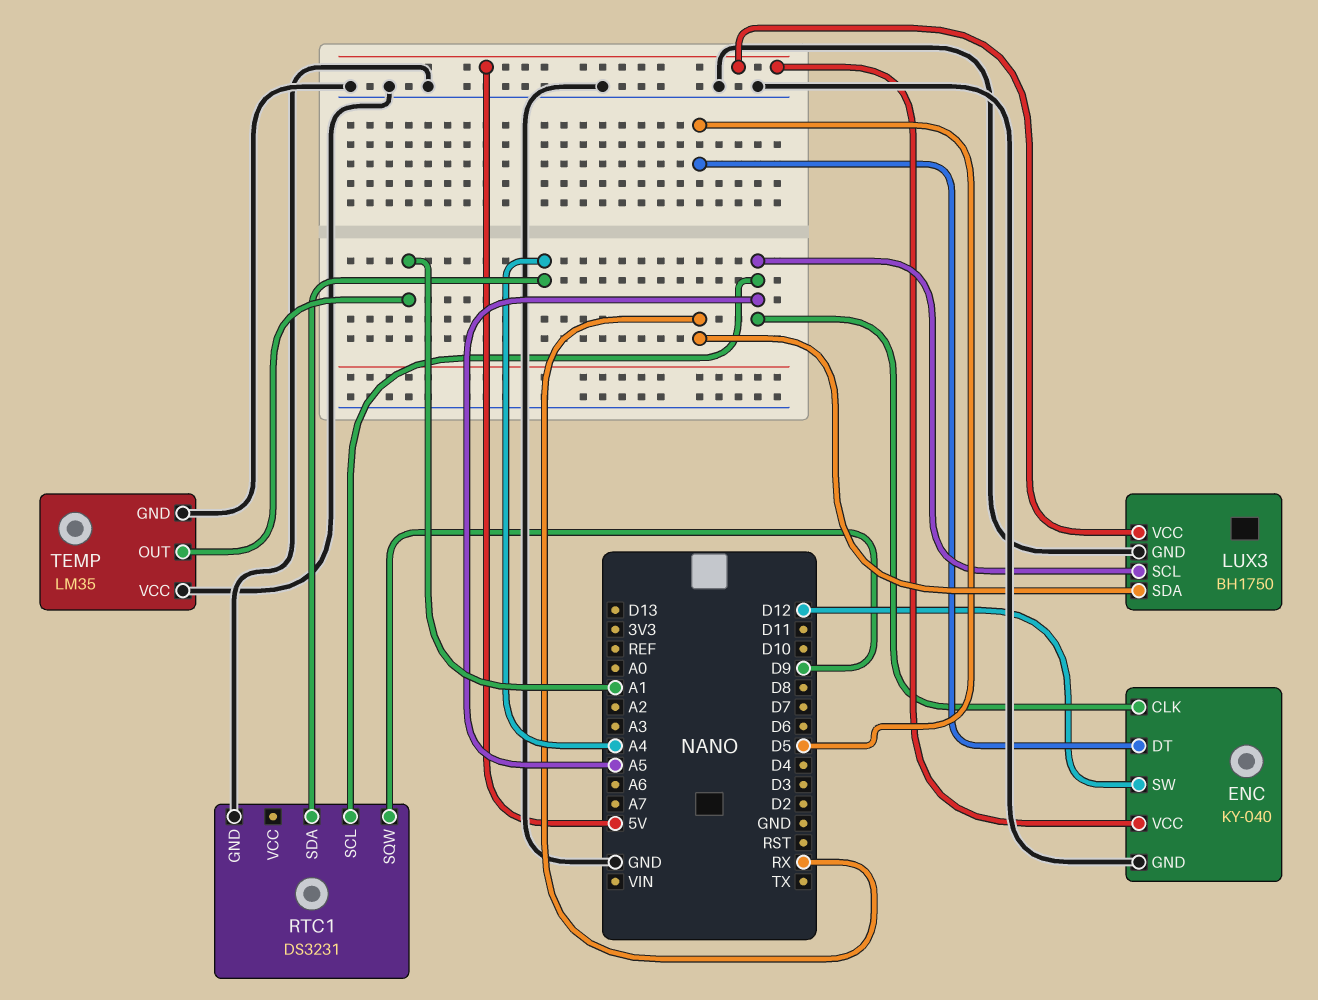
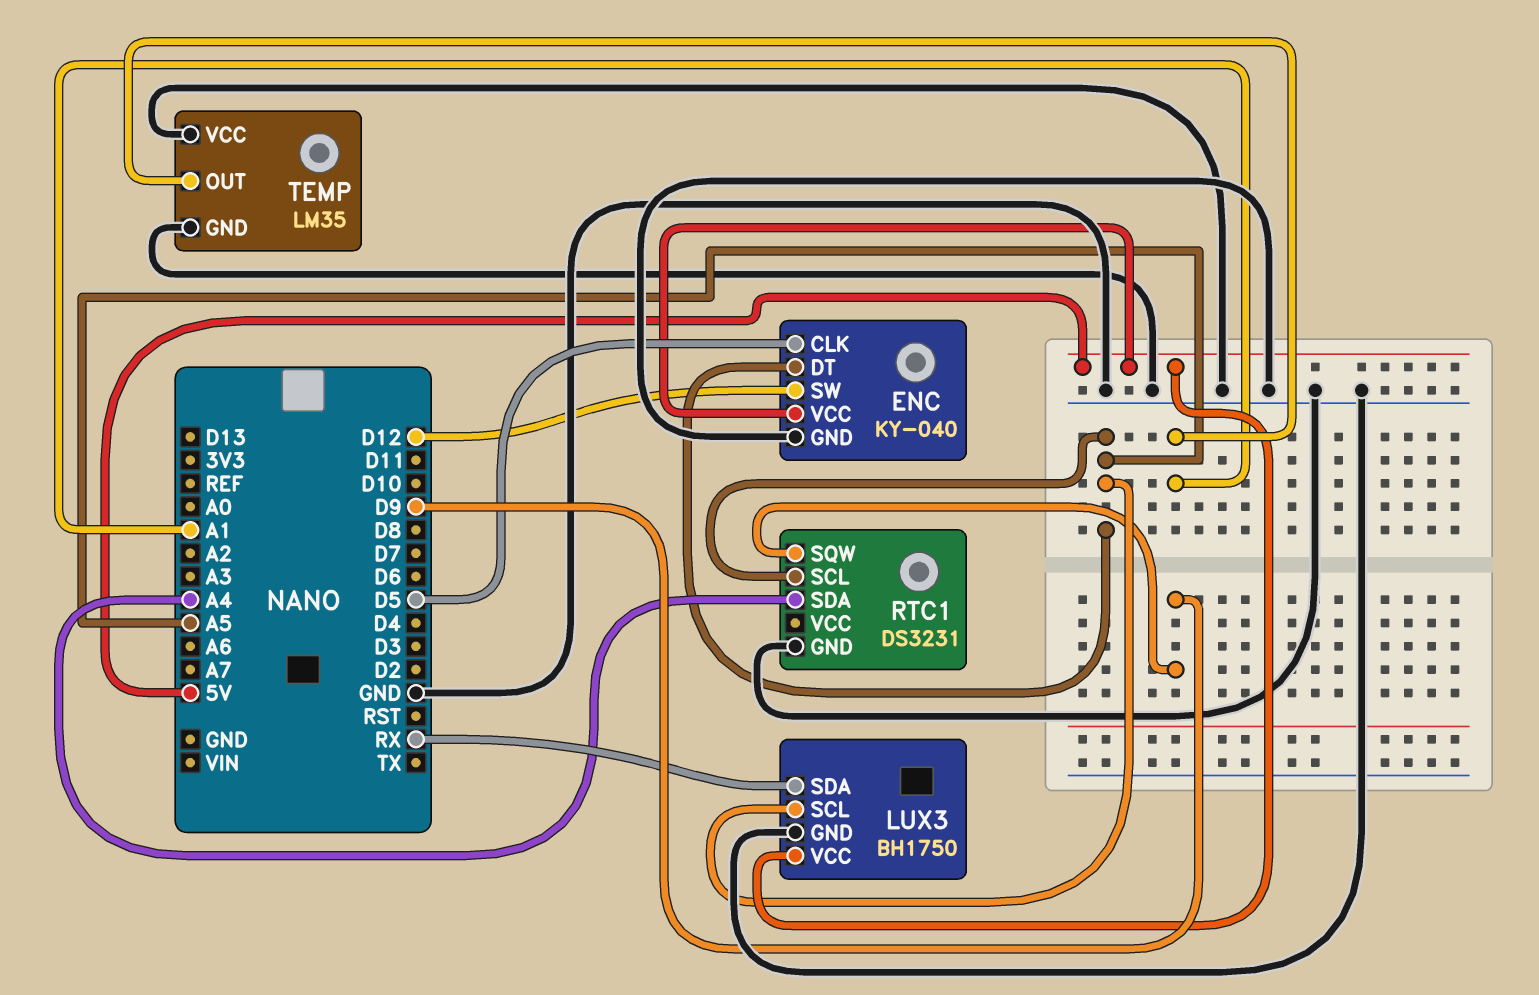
ENC pin CLK: A5 -> D5
ENC pin DT: D5 -> A5

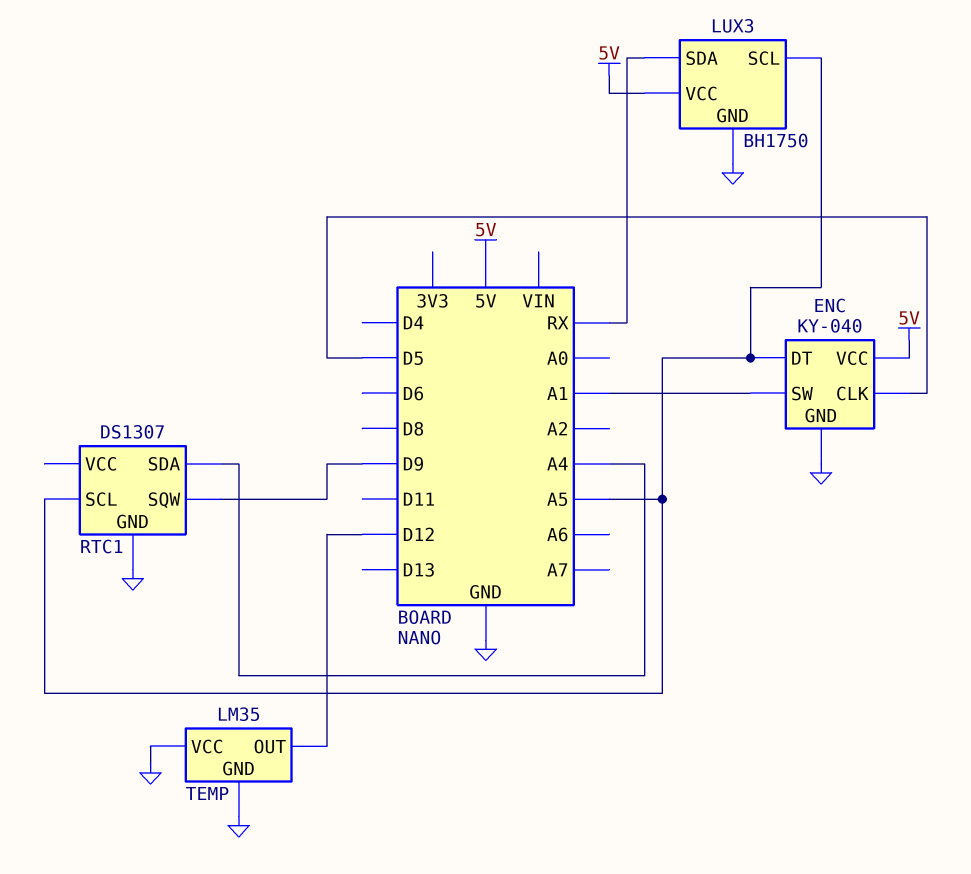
ENC pin SW: D12 -> A1
RTC1: DS3231 -> DS1307
TEMP pin OUT: A1 -> D12

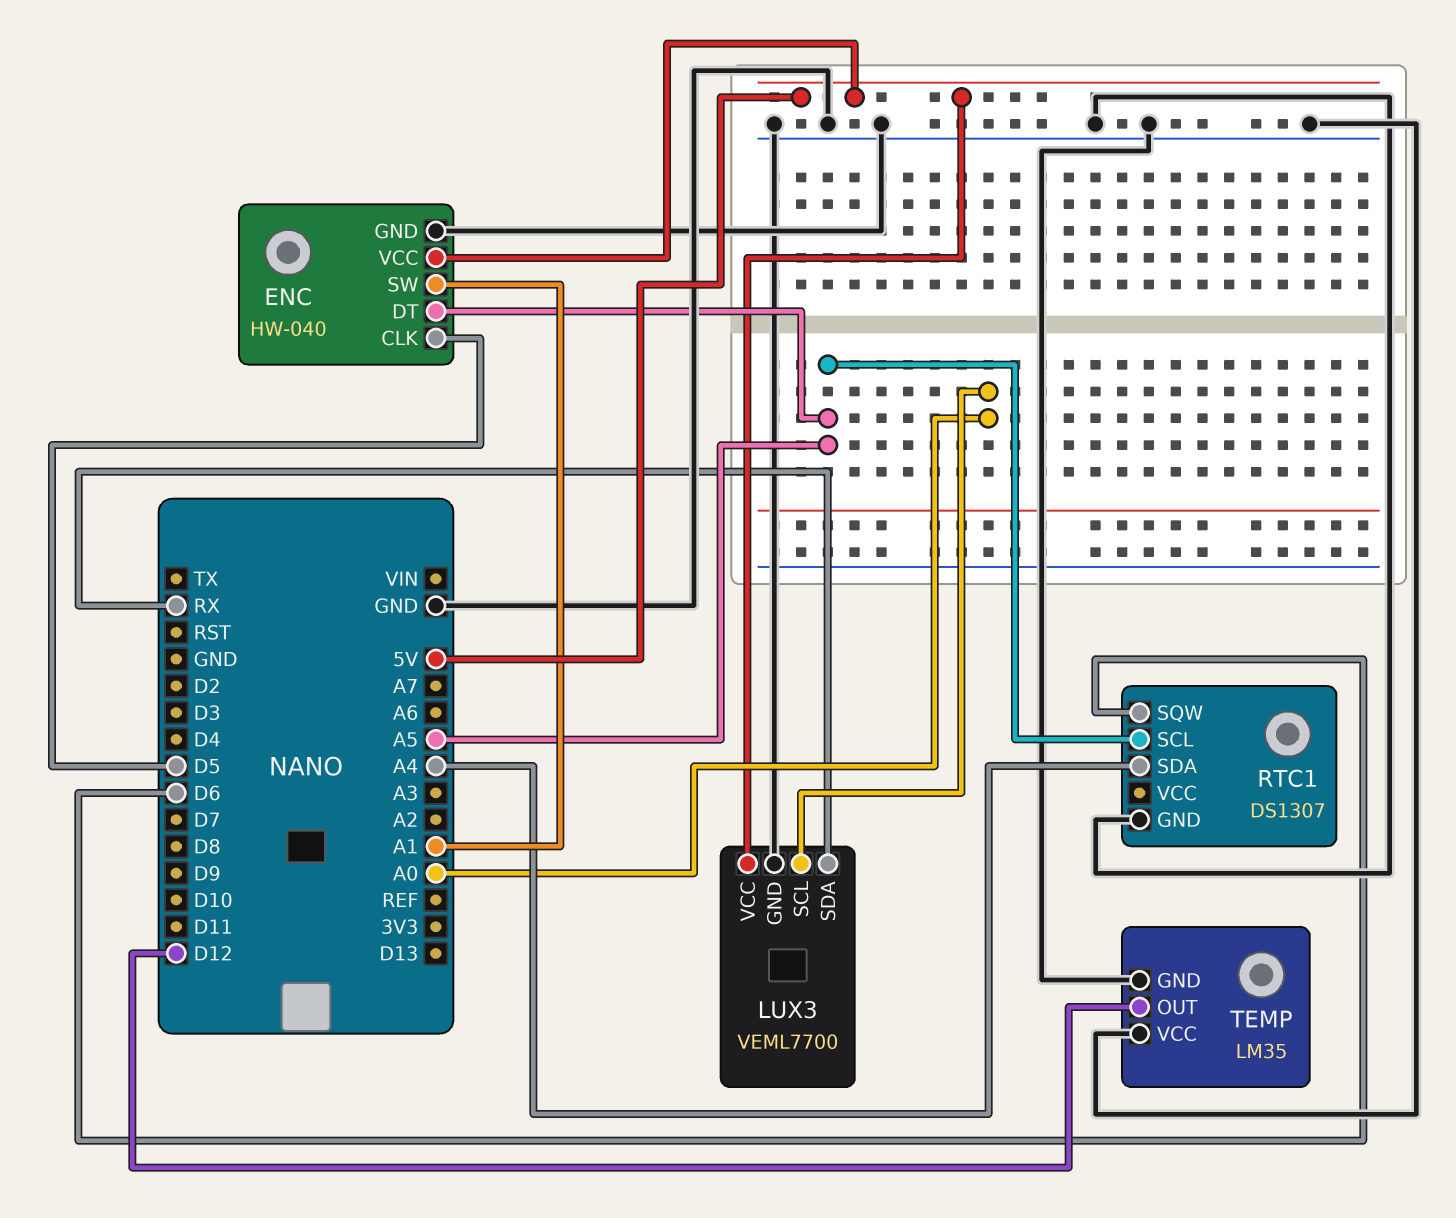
ENC: KY-040 -> HW-040
LUX3: BH1750 -> VEML7700
LUX3 pin SCL: A5 -> A0
RTC1 pin SQW: D9 -> D6

